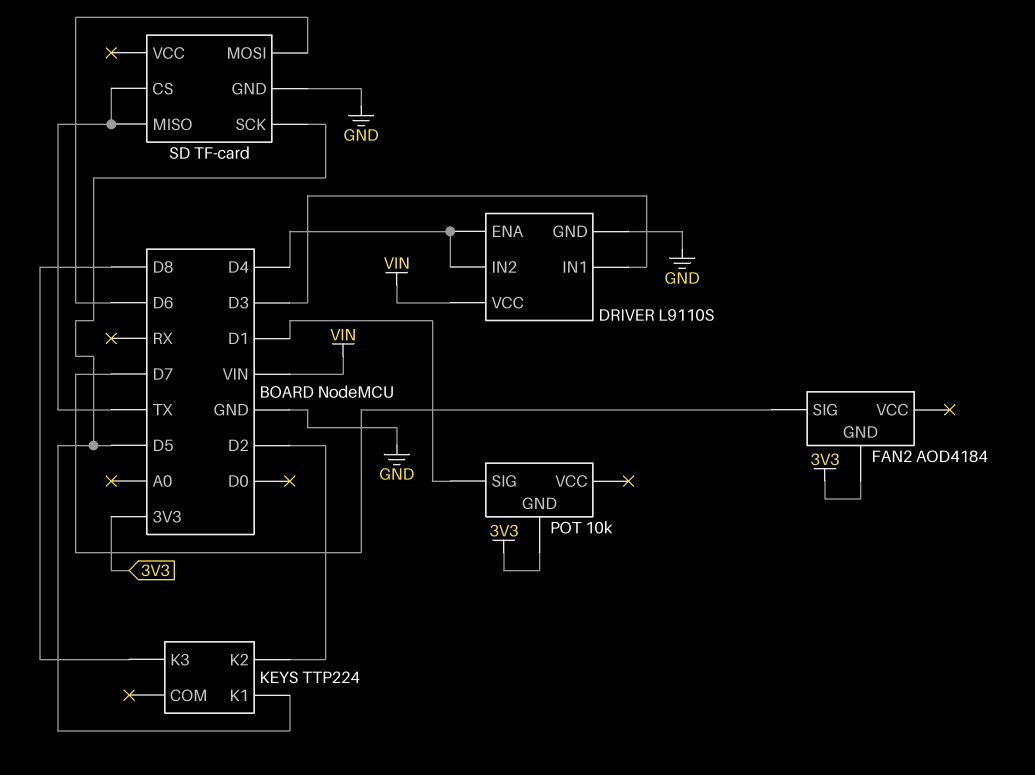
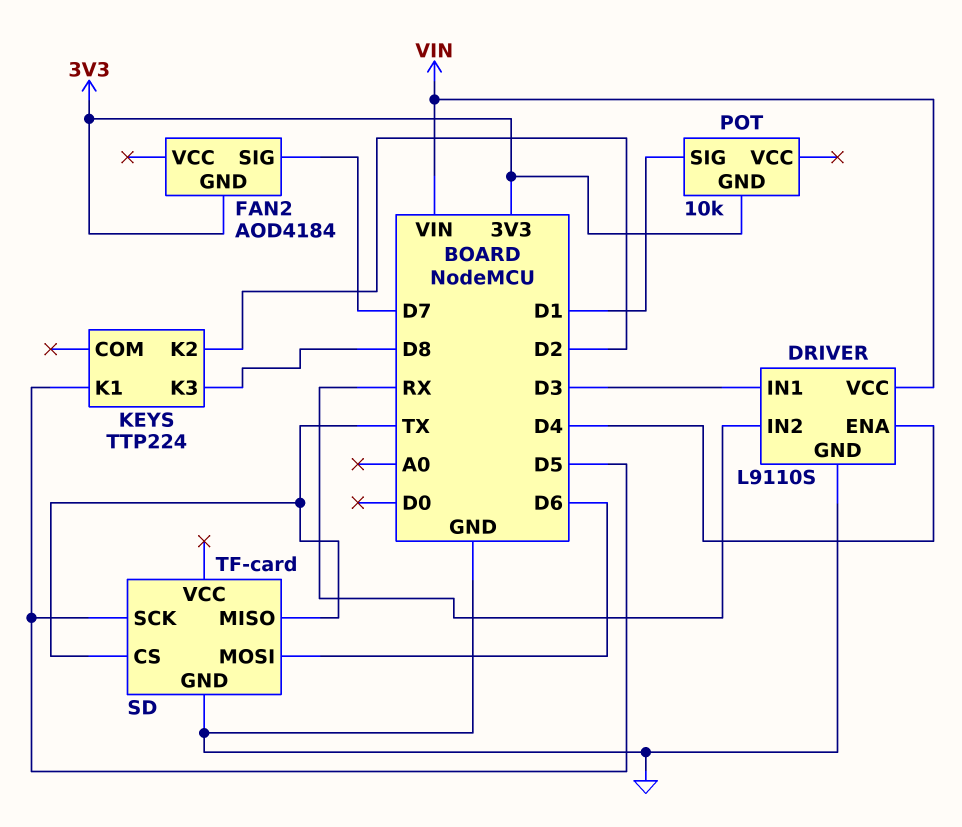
DRIVER pin IN2: D4 -> RX

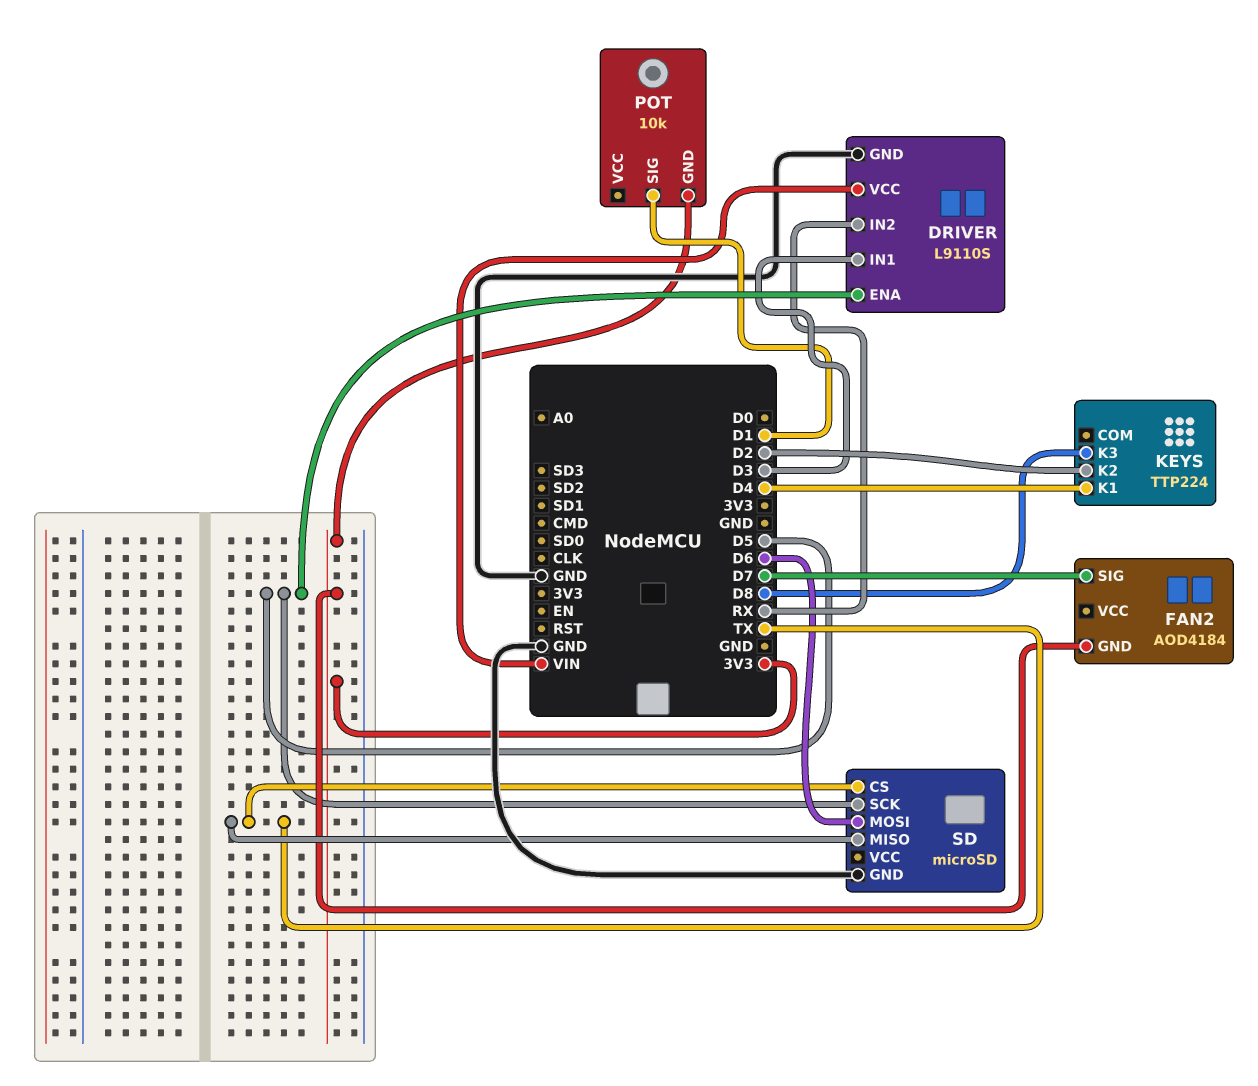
DRIVER pin ENA: D4 -> D5
KEYS pin K1: D5 -> D4
SD: TF-card -> microSD

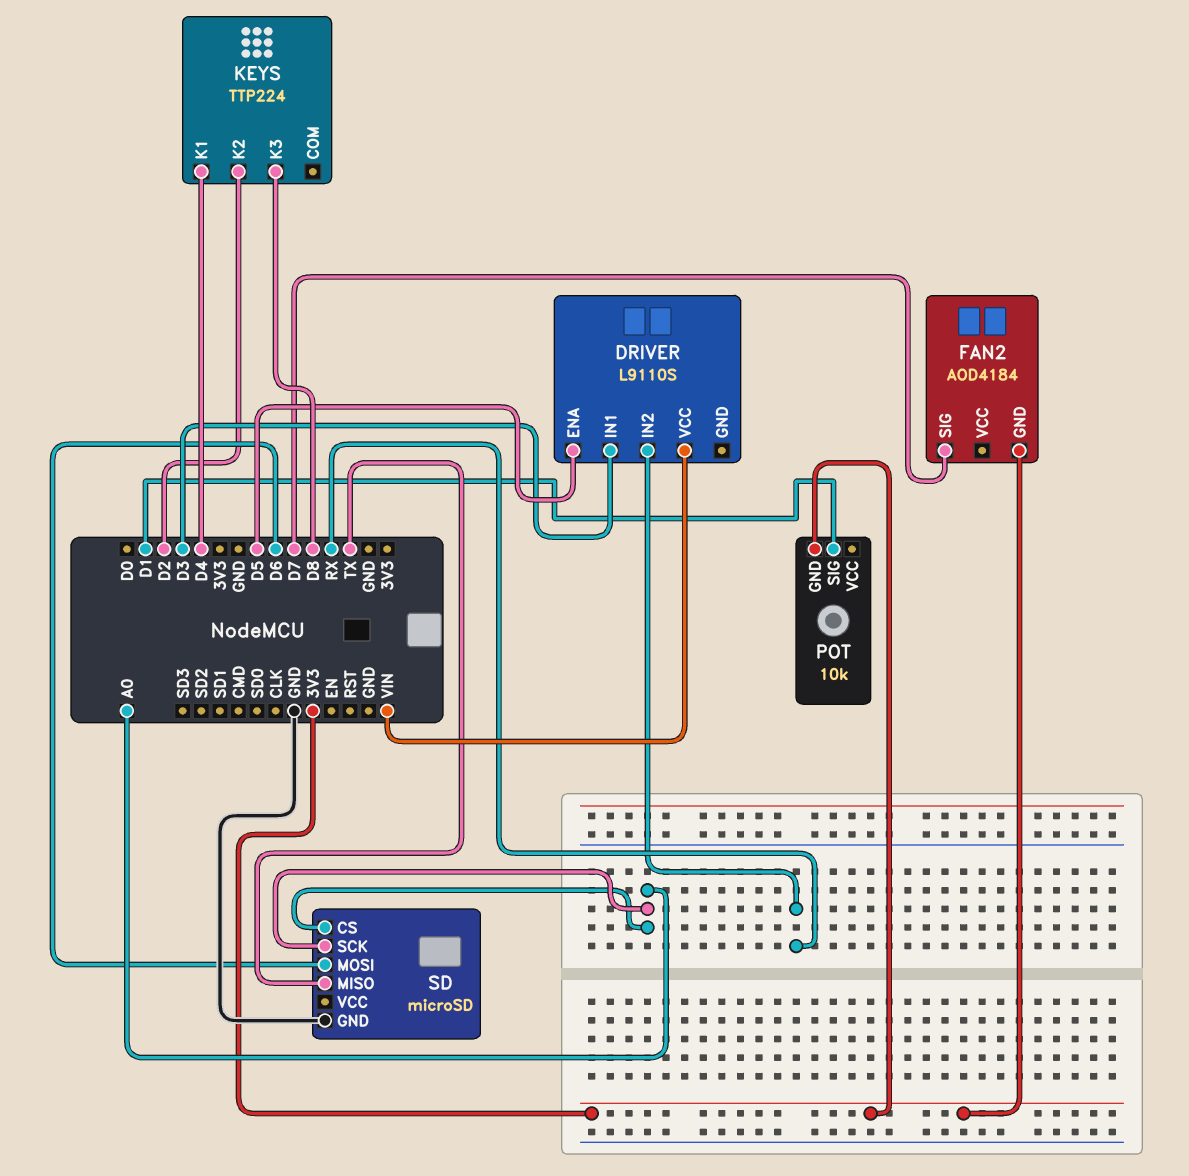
DRIVER pin GND: GND -> none
SD pin CS: TX -> A0
SD pin SCK: D5 -> A0

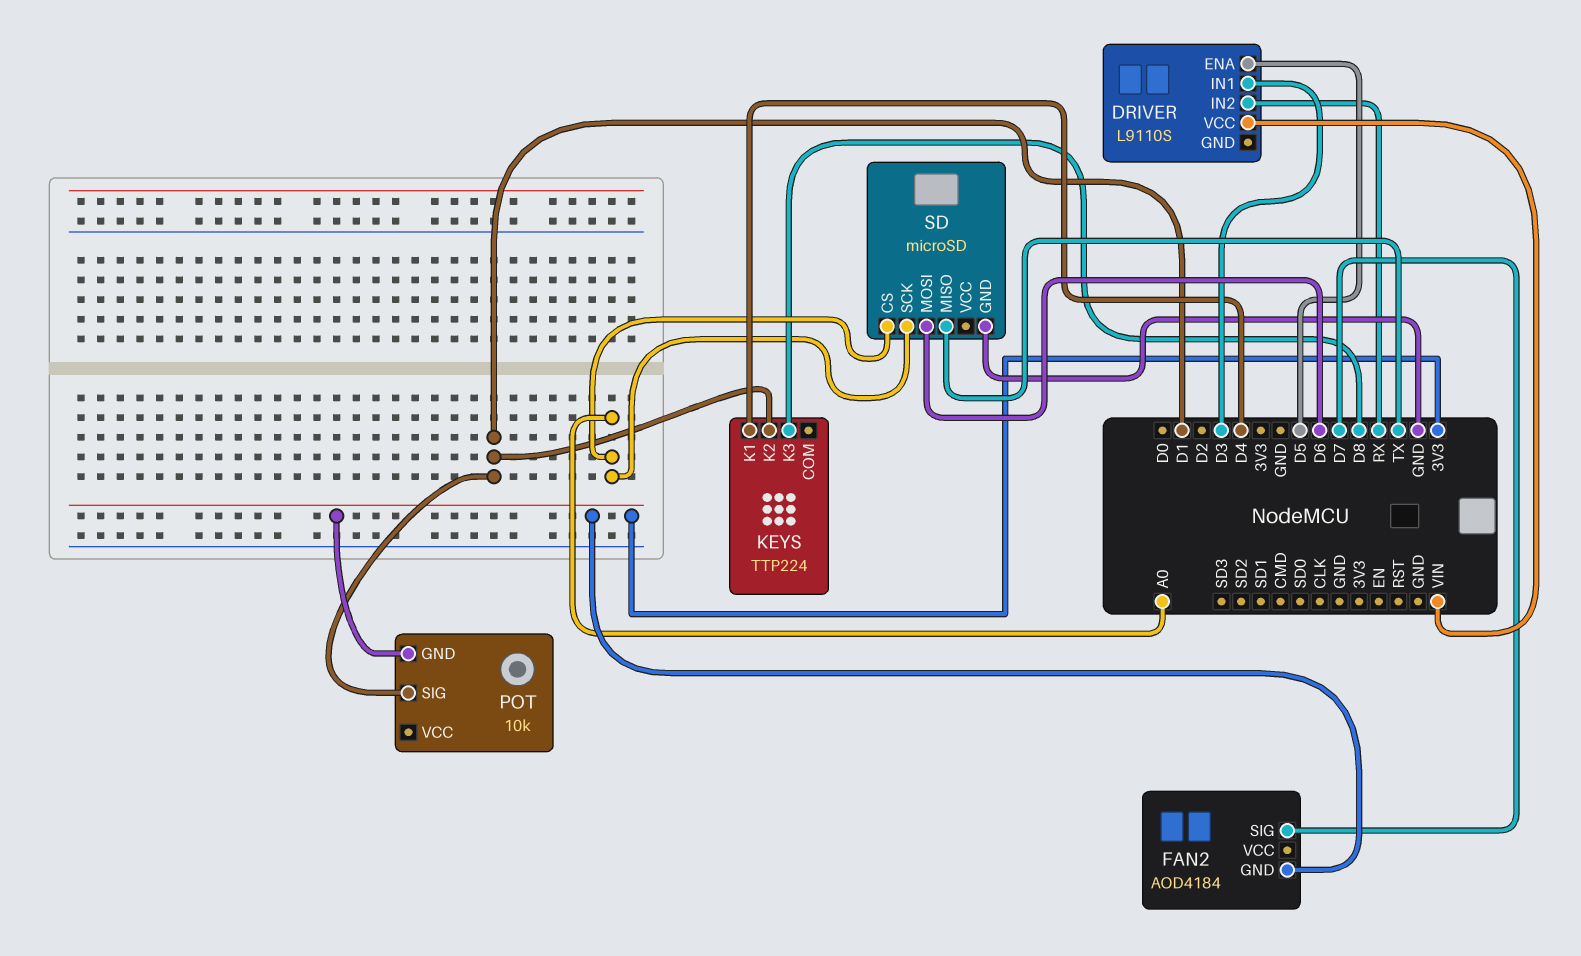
KEYS pin K2: D2 -> D1

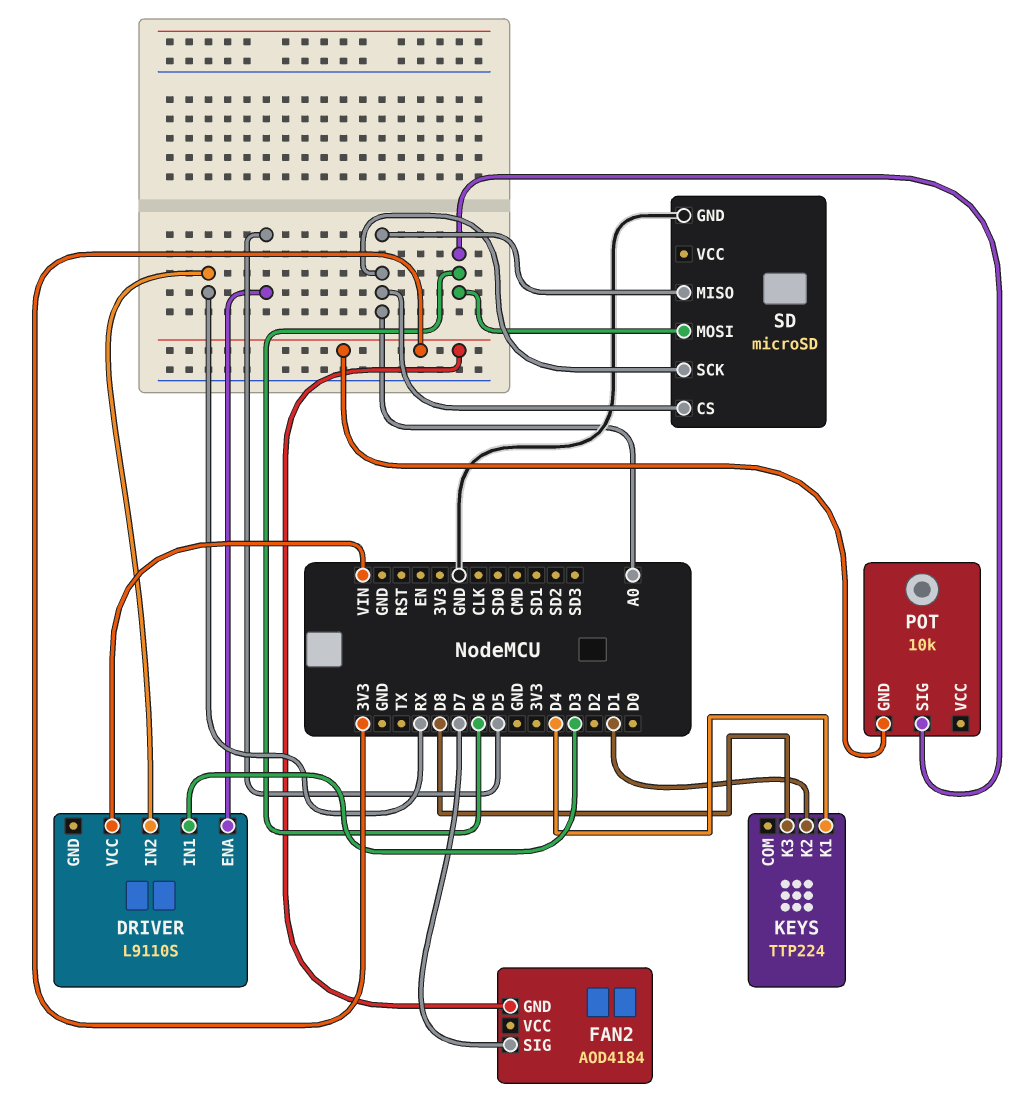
POT pin SIG: D1 -> D6
SD pin MISO: TX -> A0

